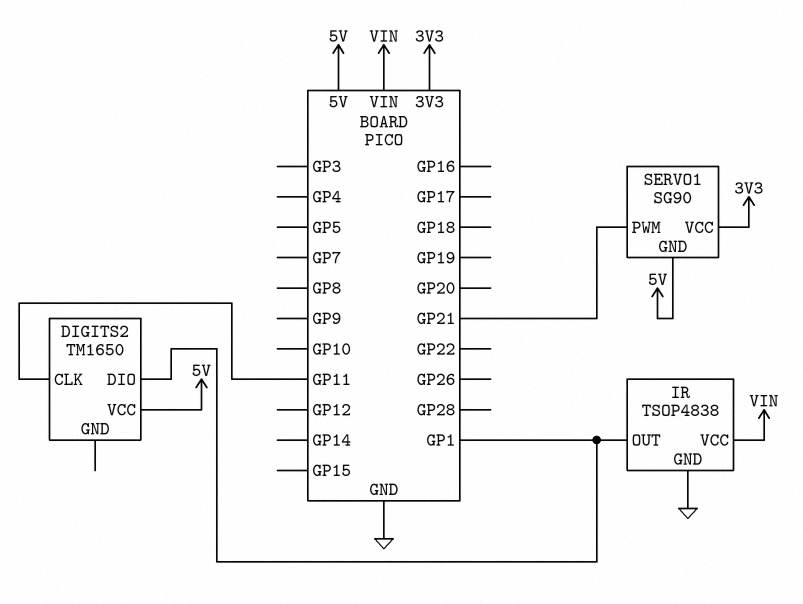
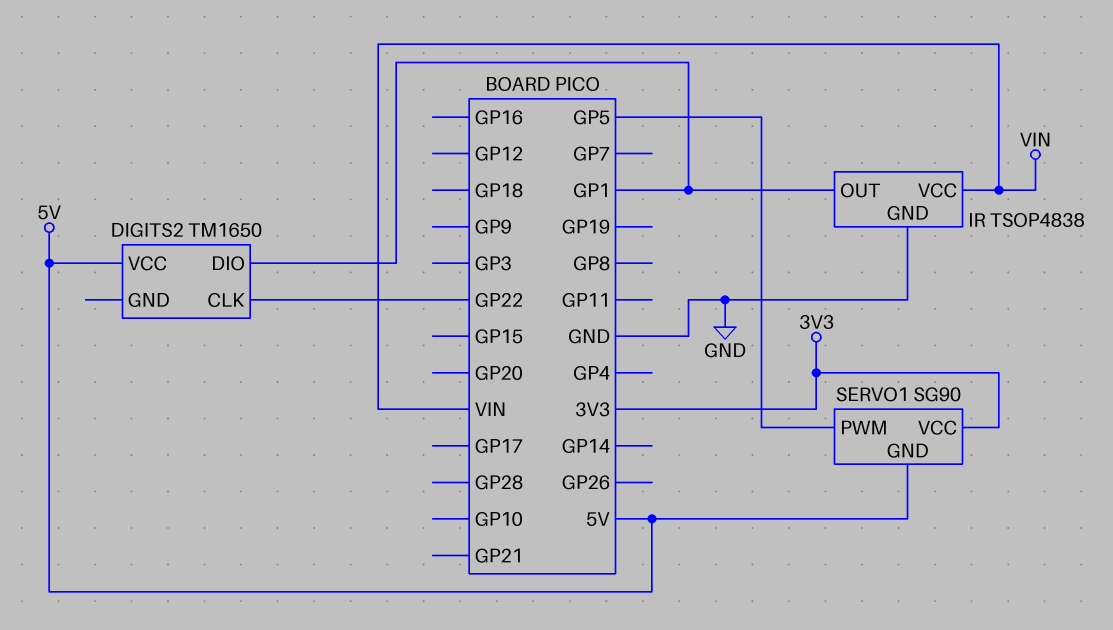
DIGITS2 pin CLK: GP11 -> GP22
SERVO1 pin PWM: GP21 -> GP5

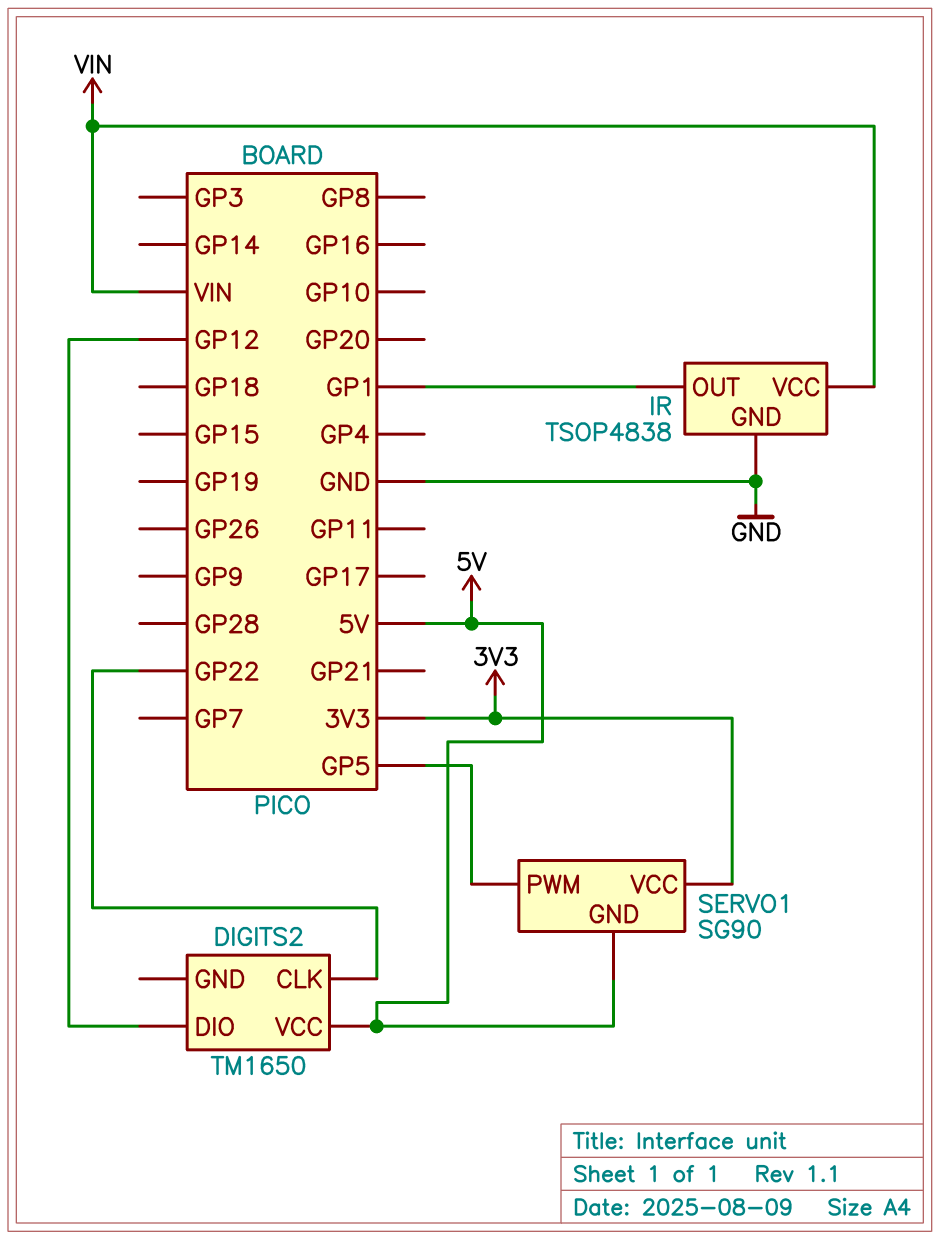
DIGITS2 pin DIO: GP1 -> GP12

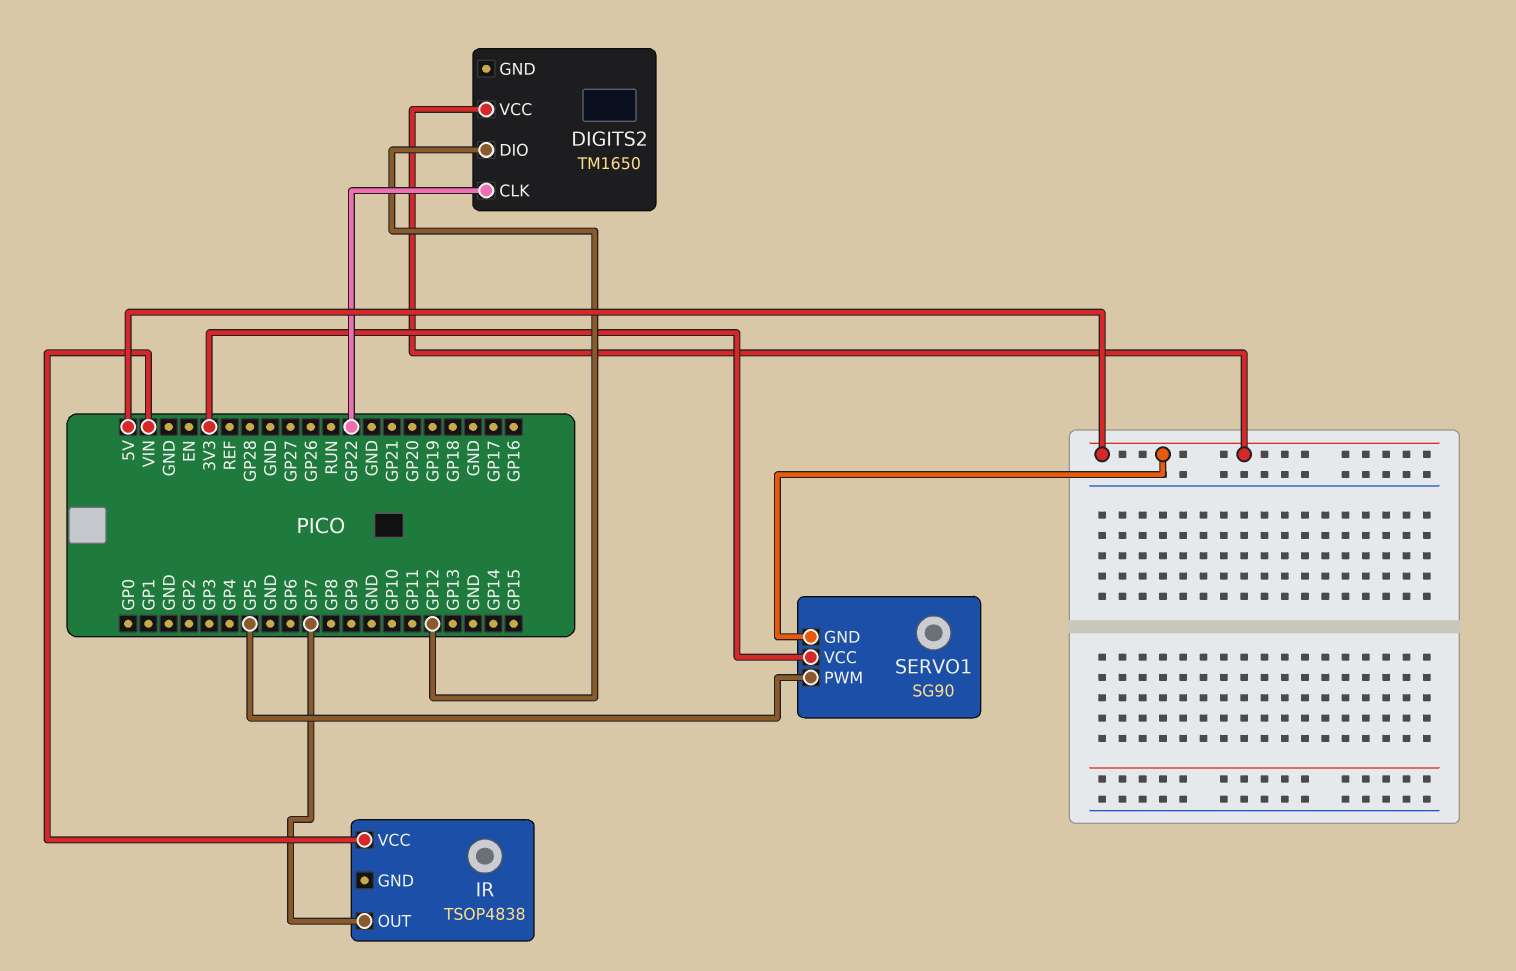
IR pin GND: GND -> none
IR pin OUT: GP1 -> GP7

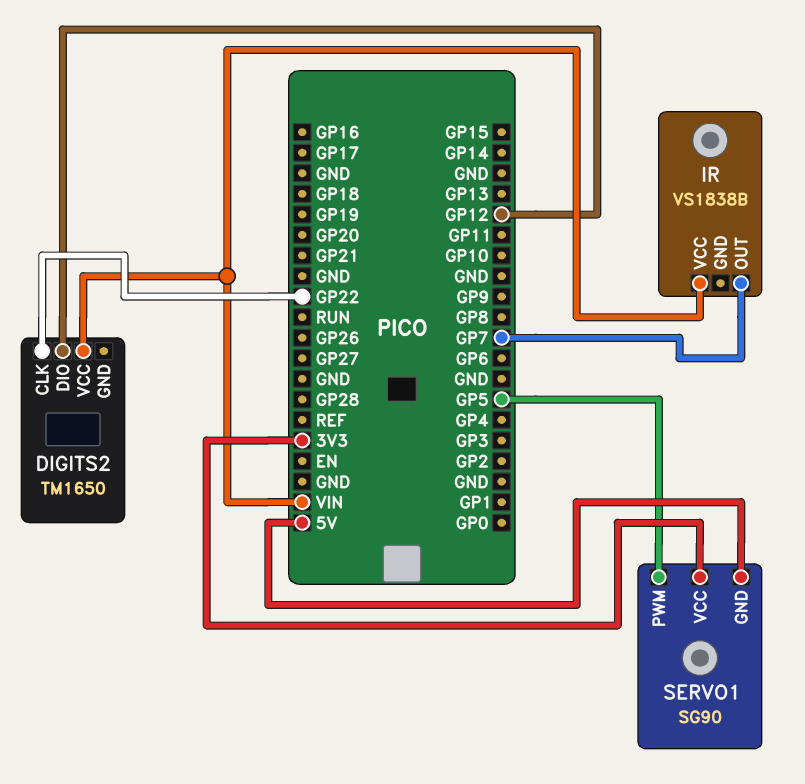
DIGITS2 pin VCC: 5V -> VIN
IR: TSOP4838 -> VS1838B

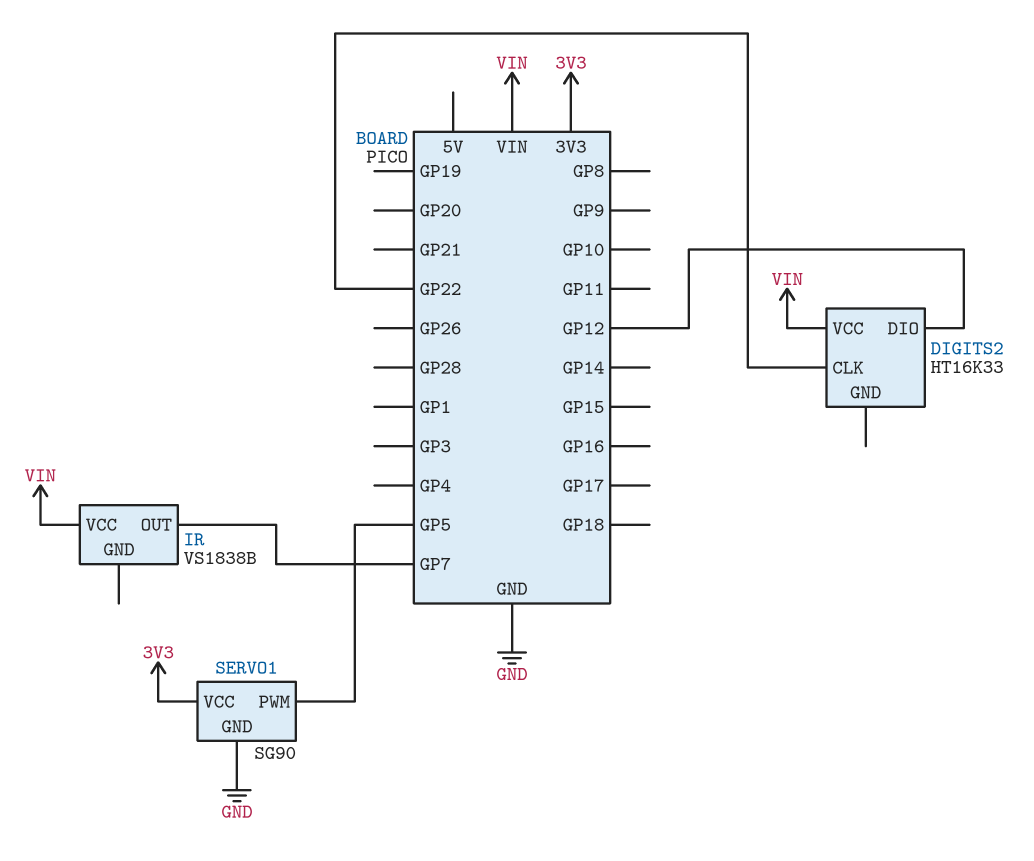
DIGITS2: TM1650 -> HT16K33
SERVO1 pin GND: 5V -> GND

